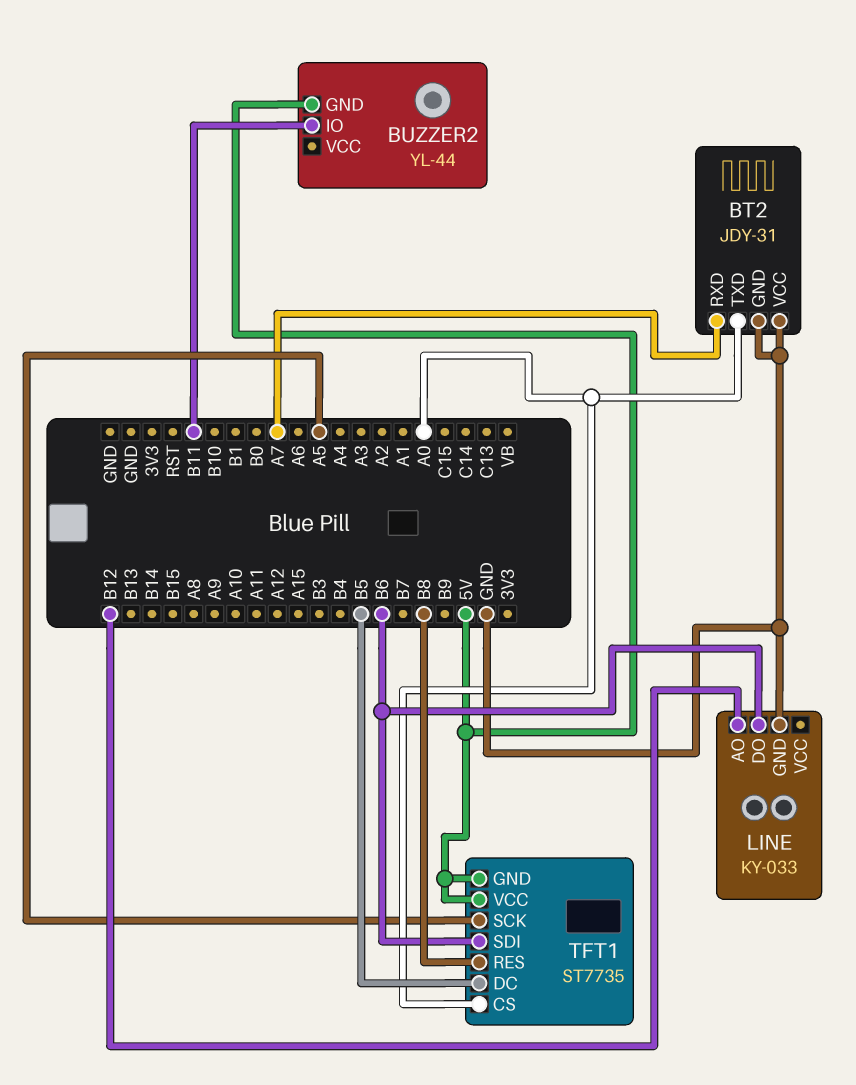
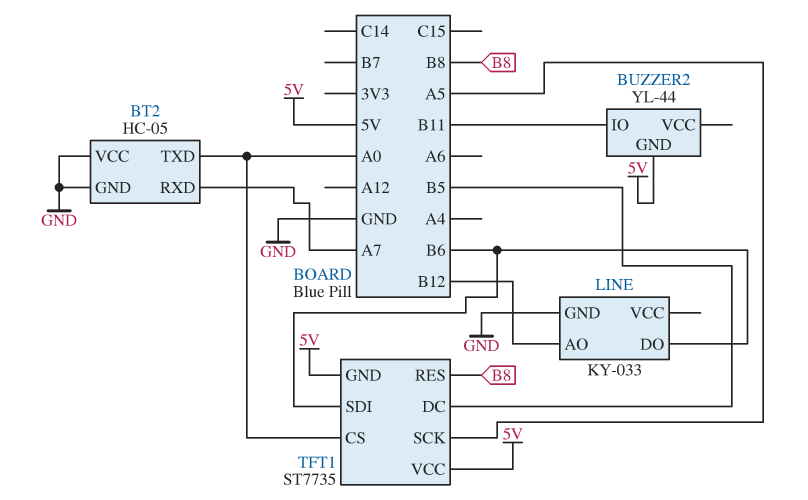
BT2: JDY-31 -> HC-05

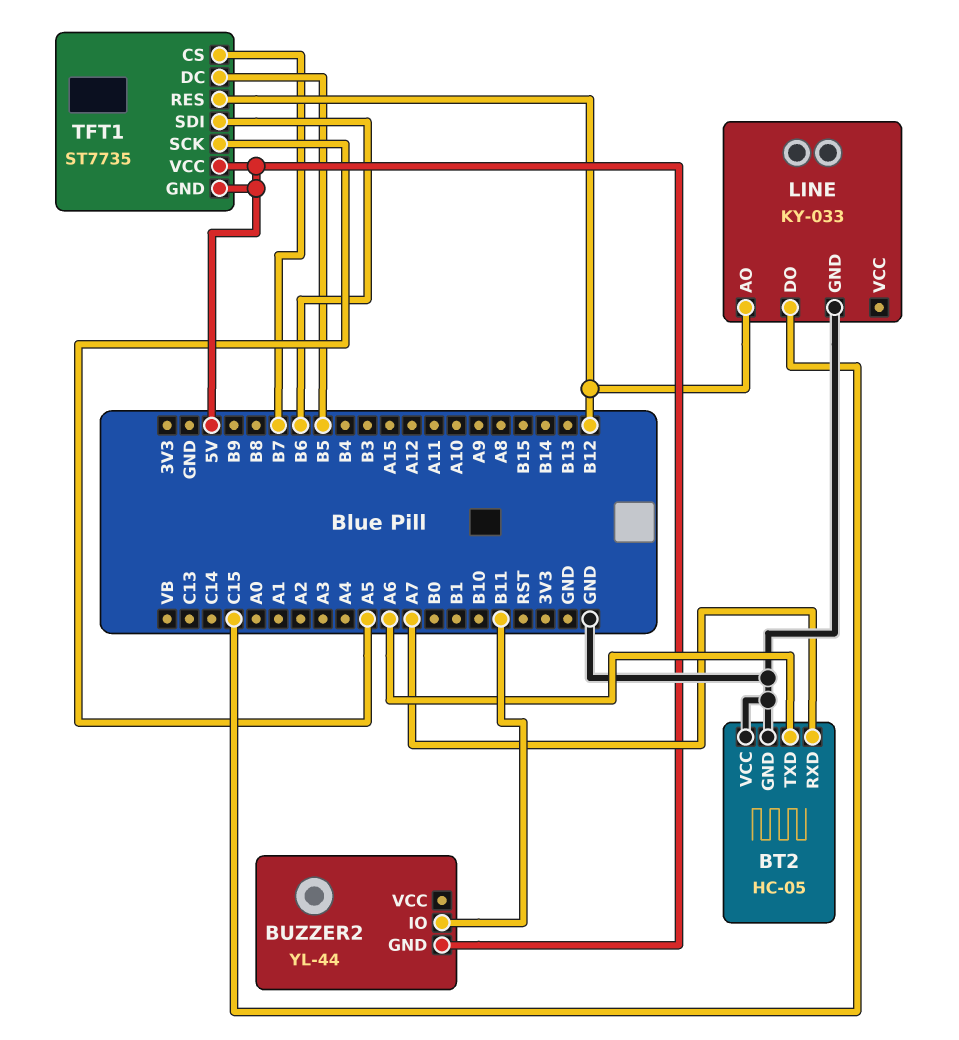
BT2 pin TXD: A0 -> A6
LINE pin DO: B6 -> C15
TFT1 pin CS: A0 -> B7
TFT1 pin RES: B8 -> B12

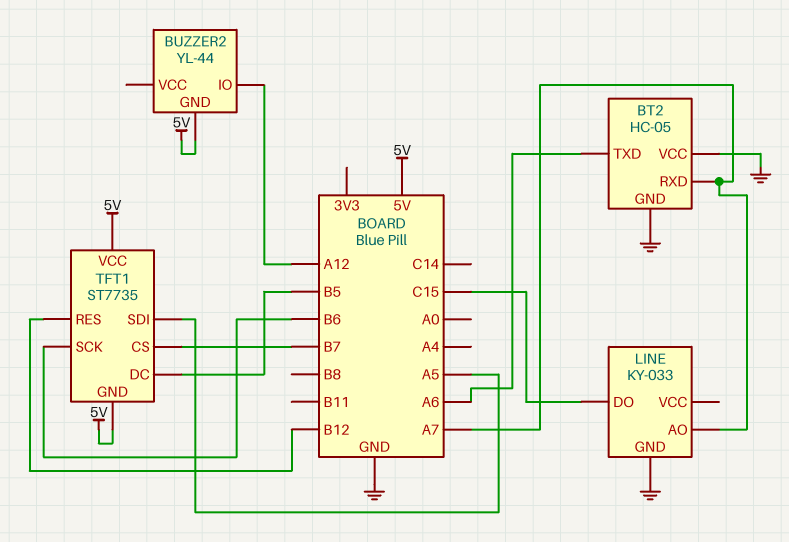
BUZZER2 pin IO: B11 -> A12
LINE pin AO: B12 -> A7
TFT1 pin SCK: A5 -> B6
TFT1 pin SDI: B6 -> A5

